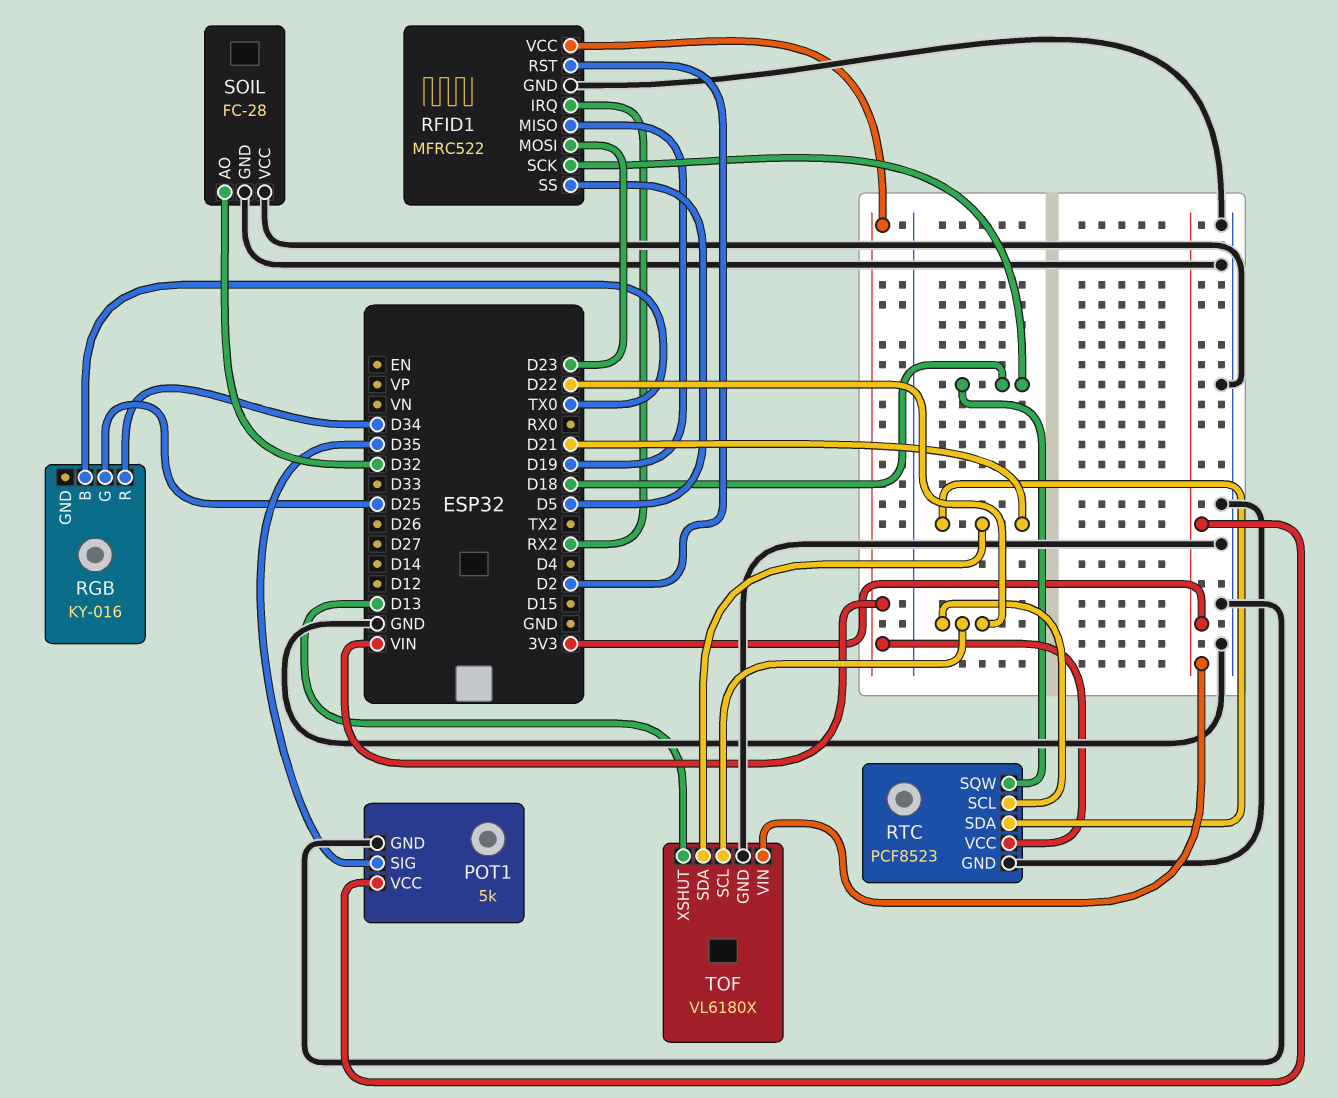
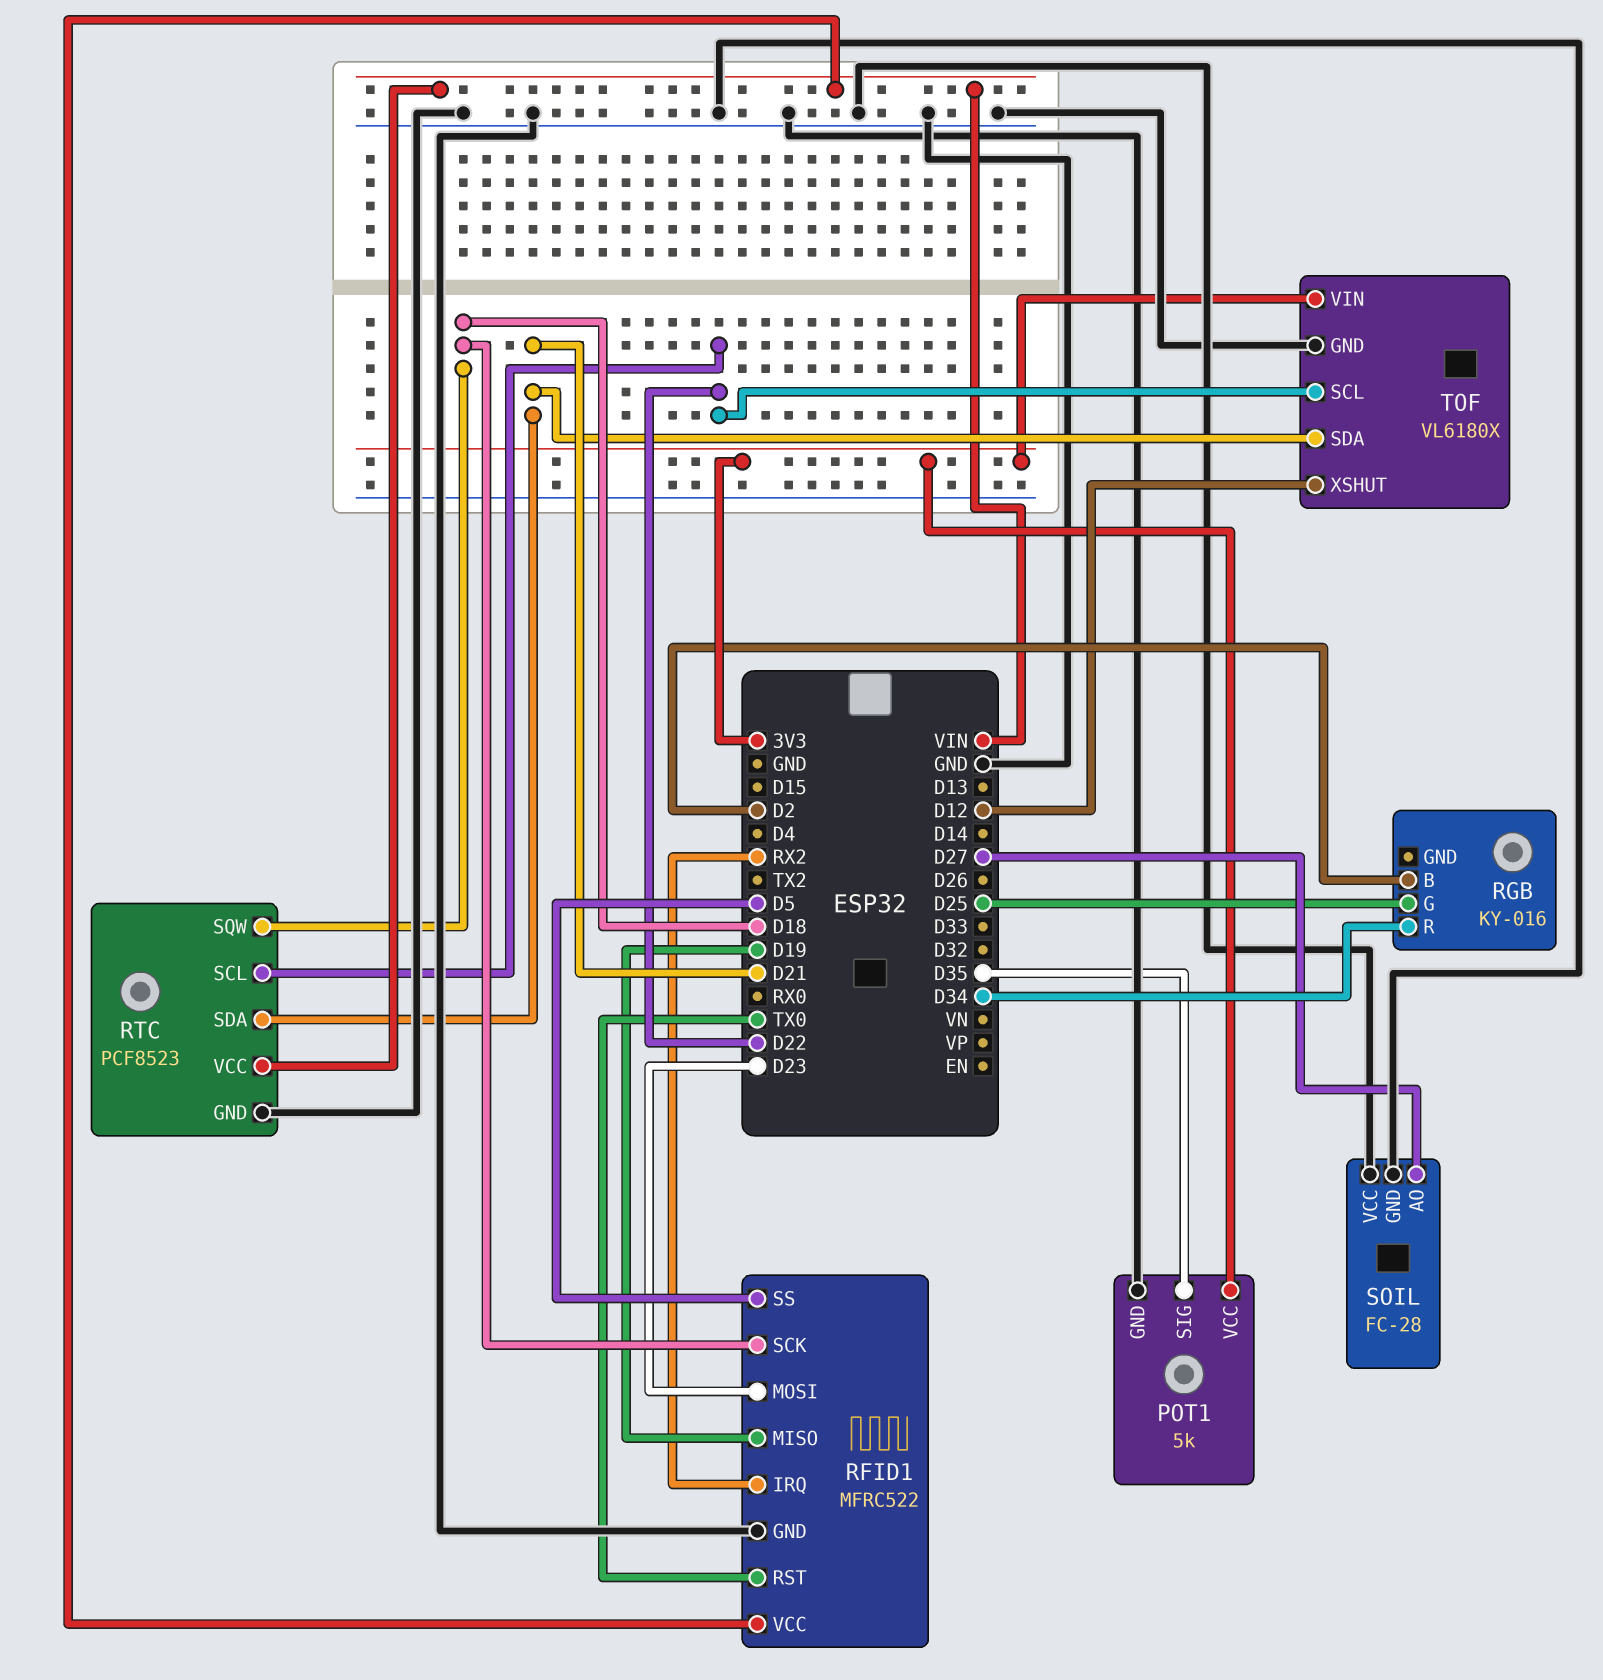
RFID1 pin RST: D2 -> TX0
RGB pin B: TX0 -> D2
SOIL pin AO: D32 -> D27
TOF pin XSHUT: D13 -> D12

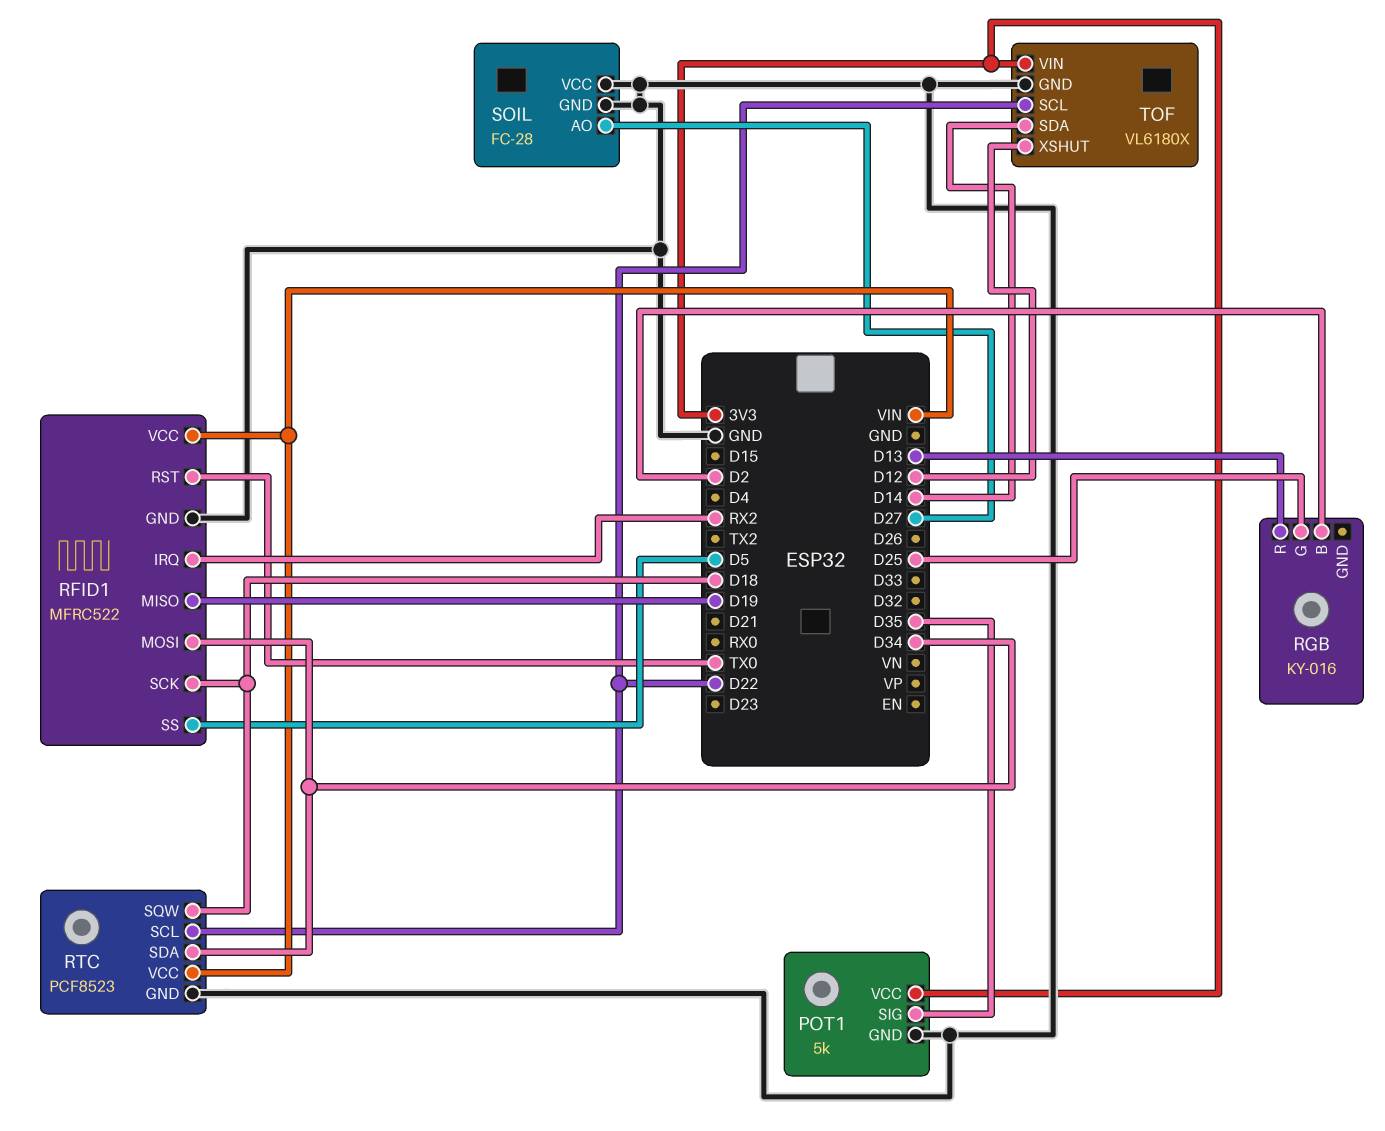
RFID1 pin MOSI: D23 -> D34
RGB pin R: D34 -> D13
RTC pin SDA: D21 -> D34
TOF pin SDA: D21 -> D14

